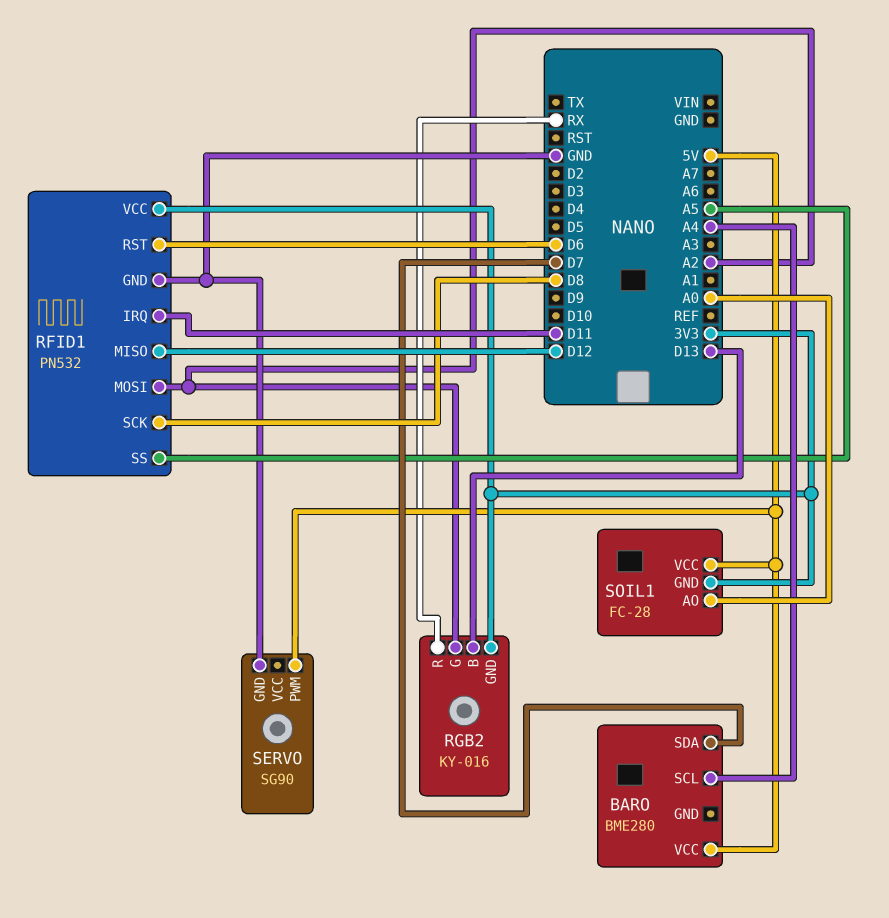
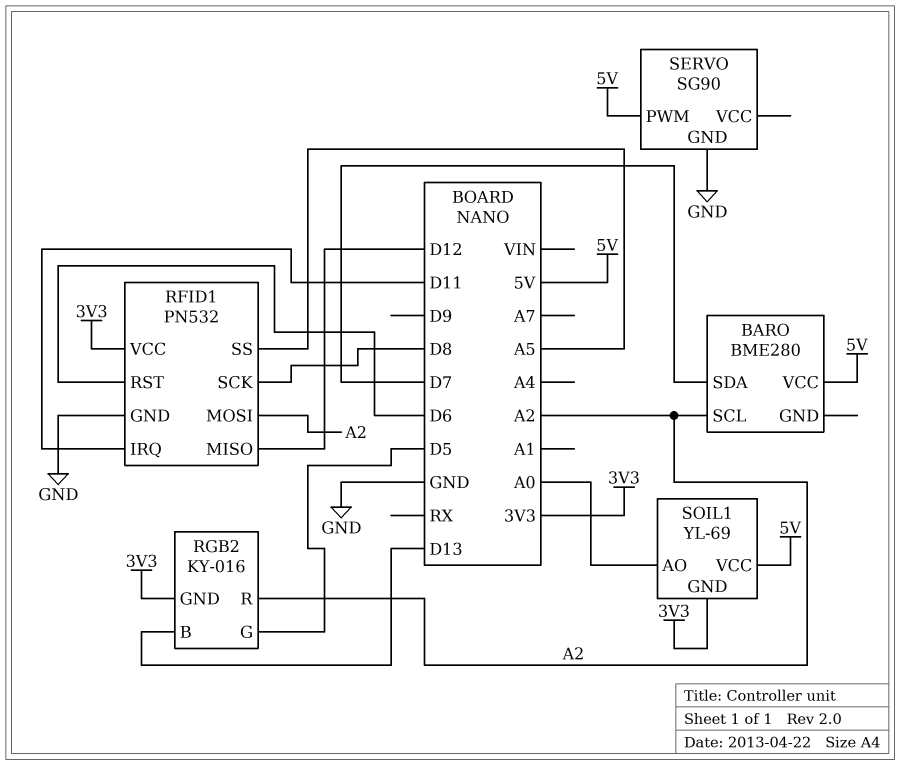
BARO pin SCL: A4 -> A2
RGB2 pin G: A2 -> D5
RGB2 pin R: RX -> A2
SOIL1: FC-28 -> YL-69

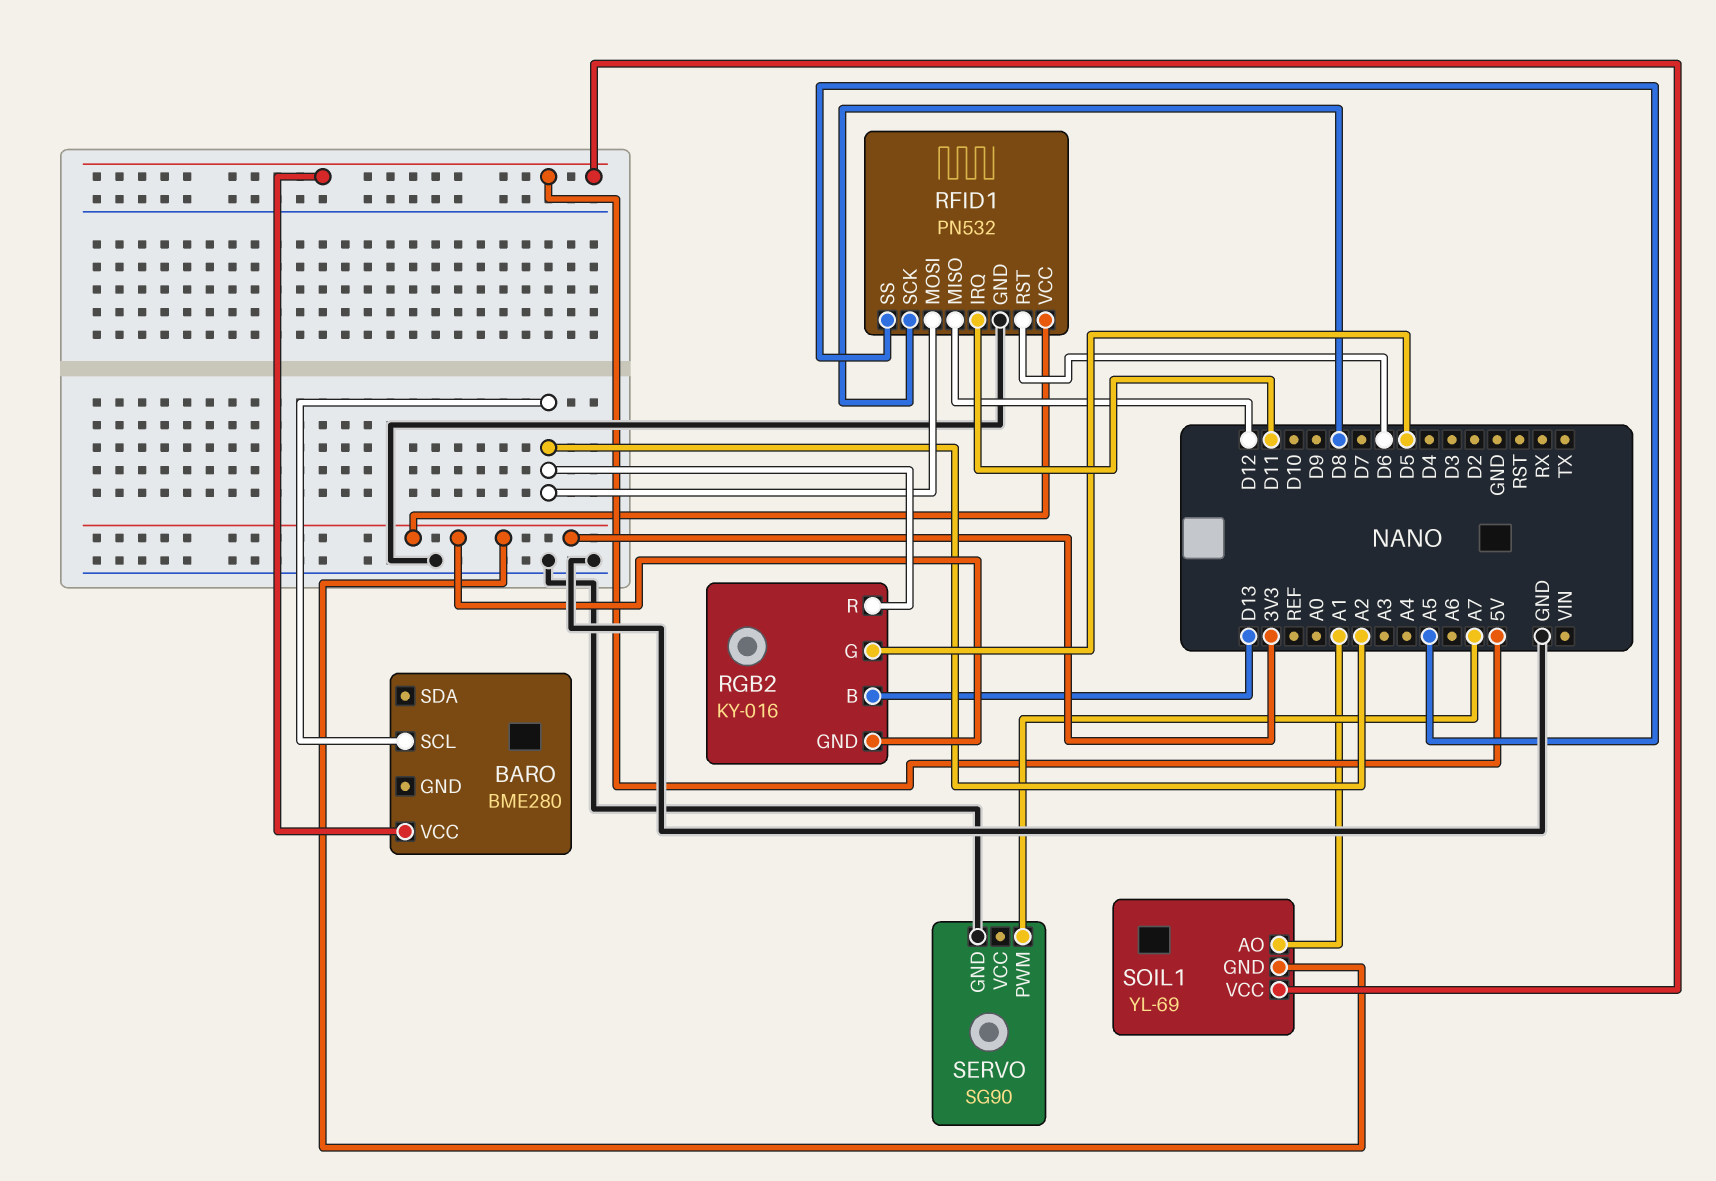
BARO pin SDA: D7 -> none
SERVO pin PWM: 5V -> A7
SOIL1 pin AO: A0 -> A1

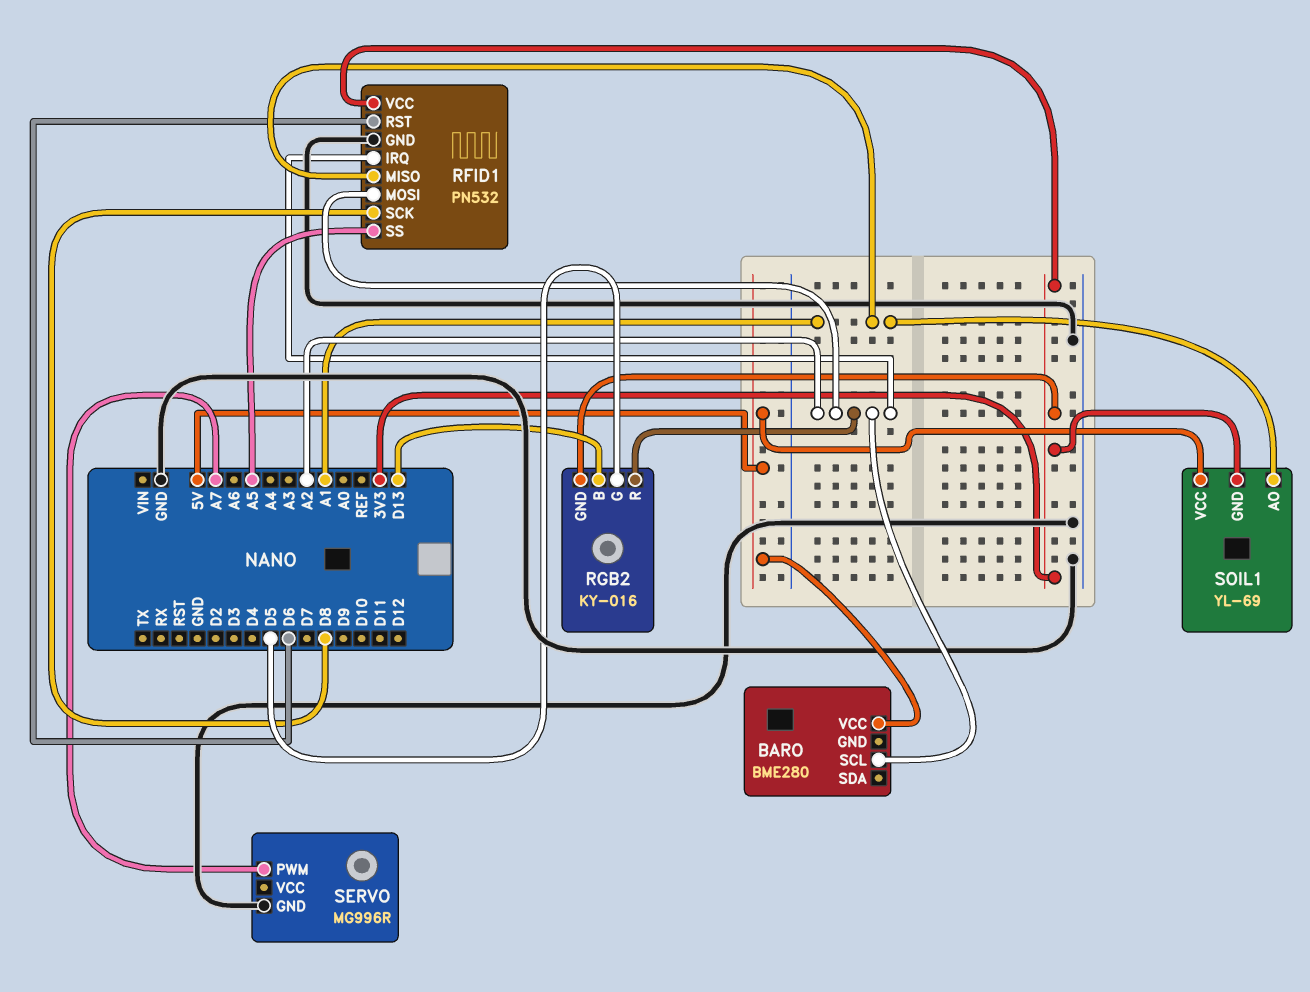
RFID1 pin IRQ: D11 -> A2
RFID1 pin MISO: D12 -> A1
SERVO: SG90 -> MG996R

